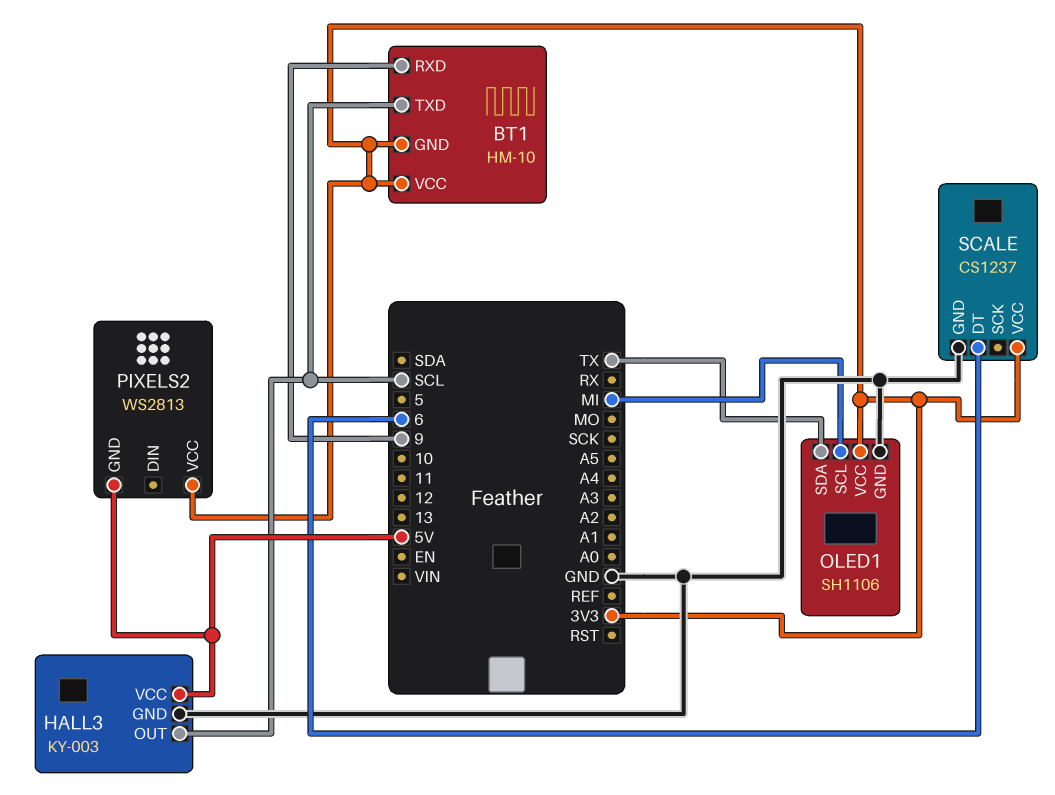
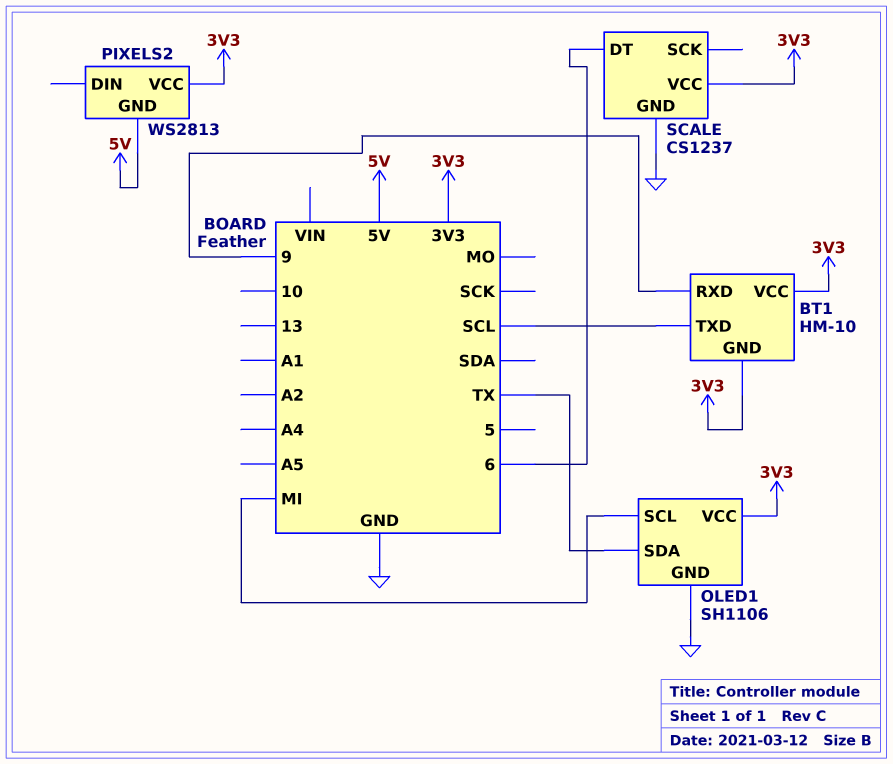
HALL3: KY-003 -> none
HALL3 pin GND: GND -> none
HALL3 pin OUT: SCL -> none
HALL3 pin VCC: 5V -> none

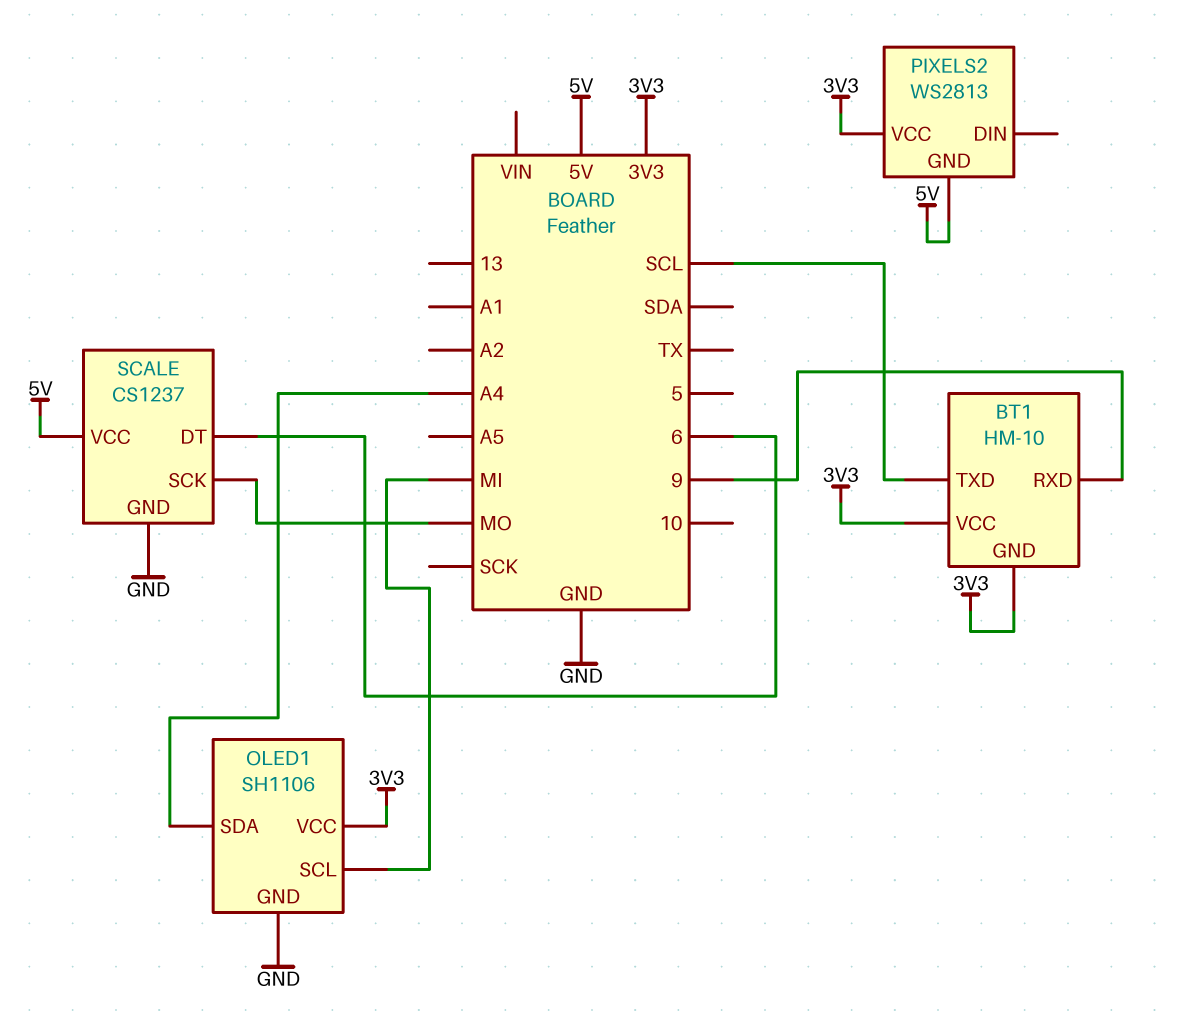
OLED1 pin SDA: TX -> A4
SCALE pin SCK: none -> MO
SCALE pin VCC: 3V3 -> 5V

